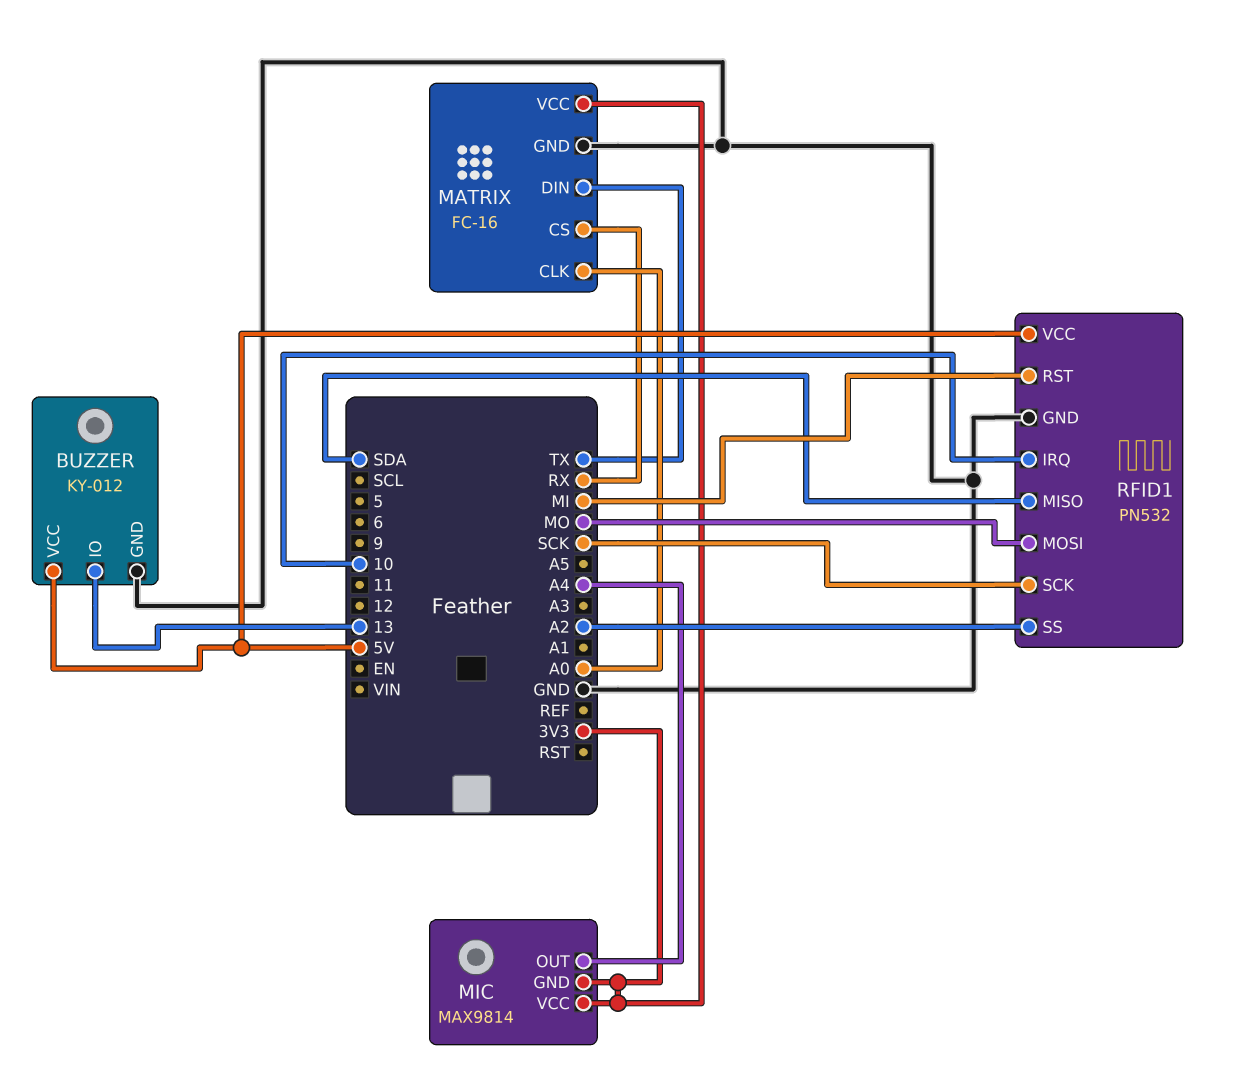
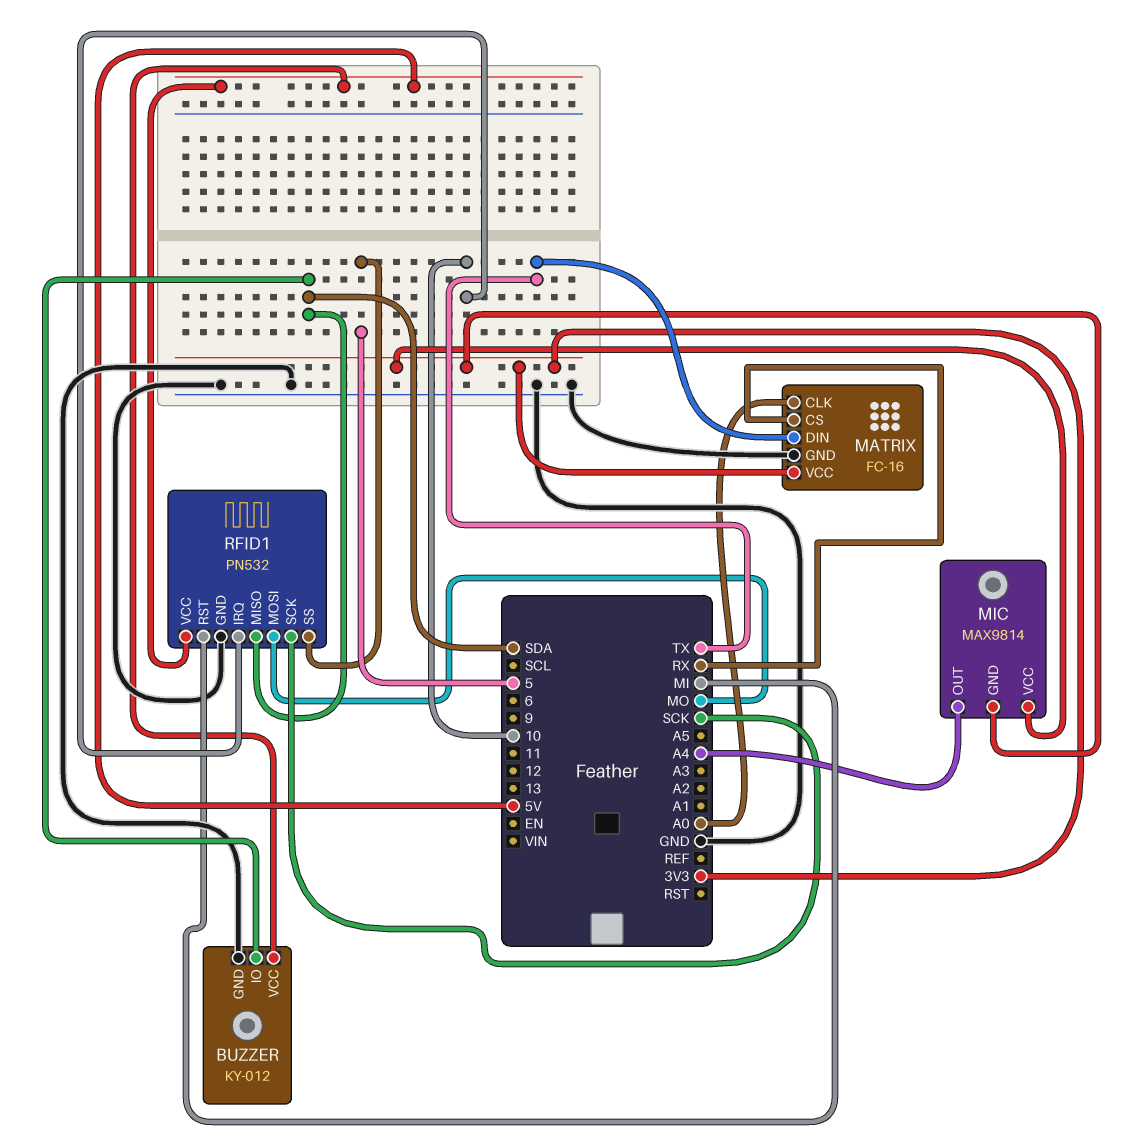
BUZZER pin IO: 13 -> SDA
RFID1 pin SS: A2 -> 5

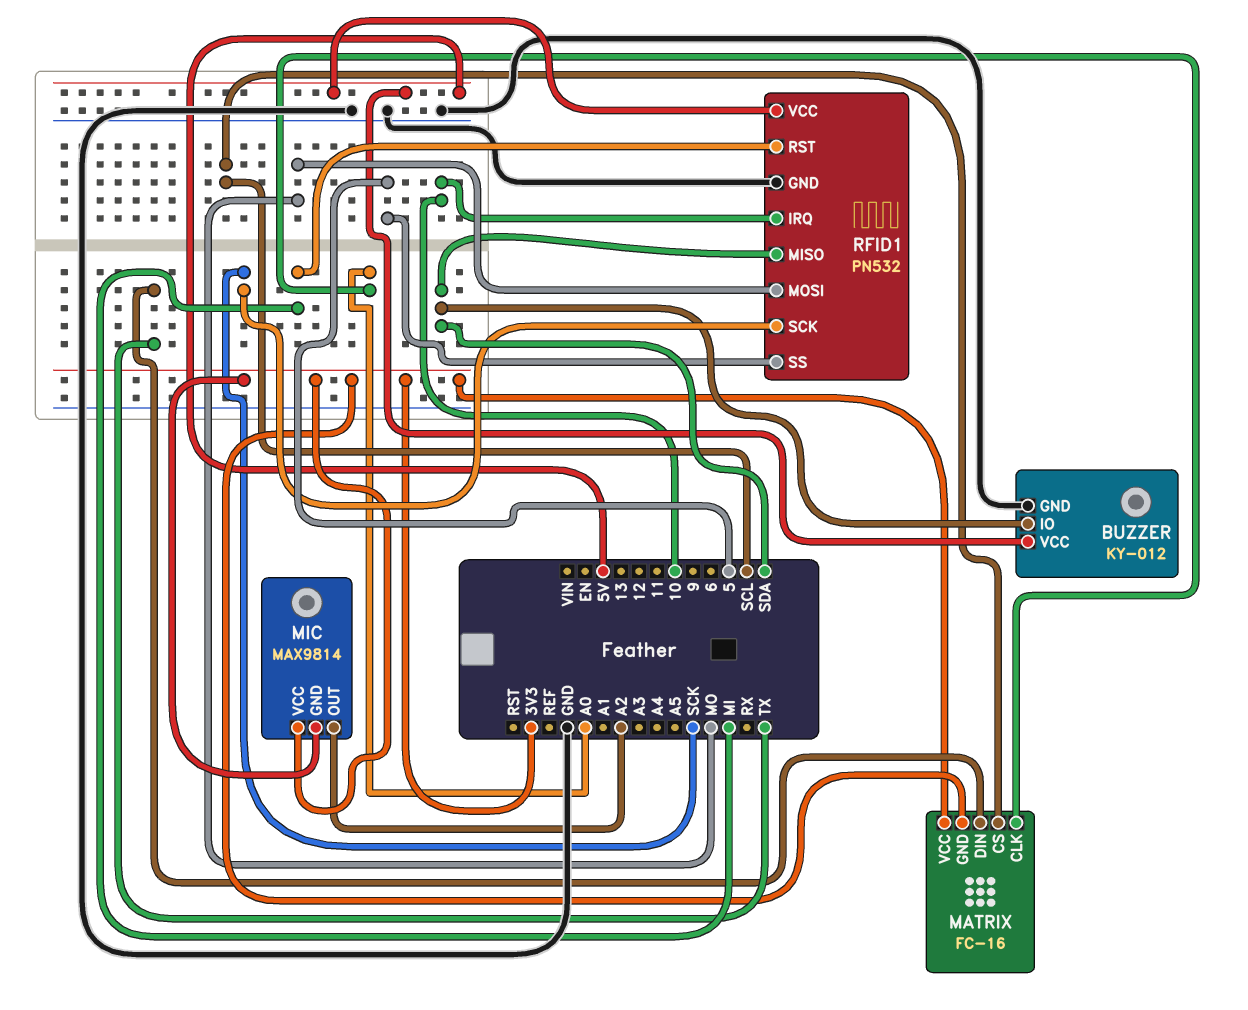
MATRIX pin CS: RX -> SCL
MATRIX pin GND: GND -> 3V3
MIC pin OUT: A4 -> A2

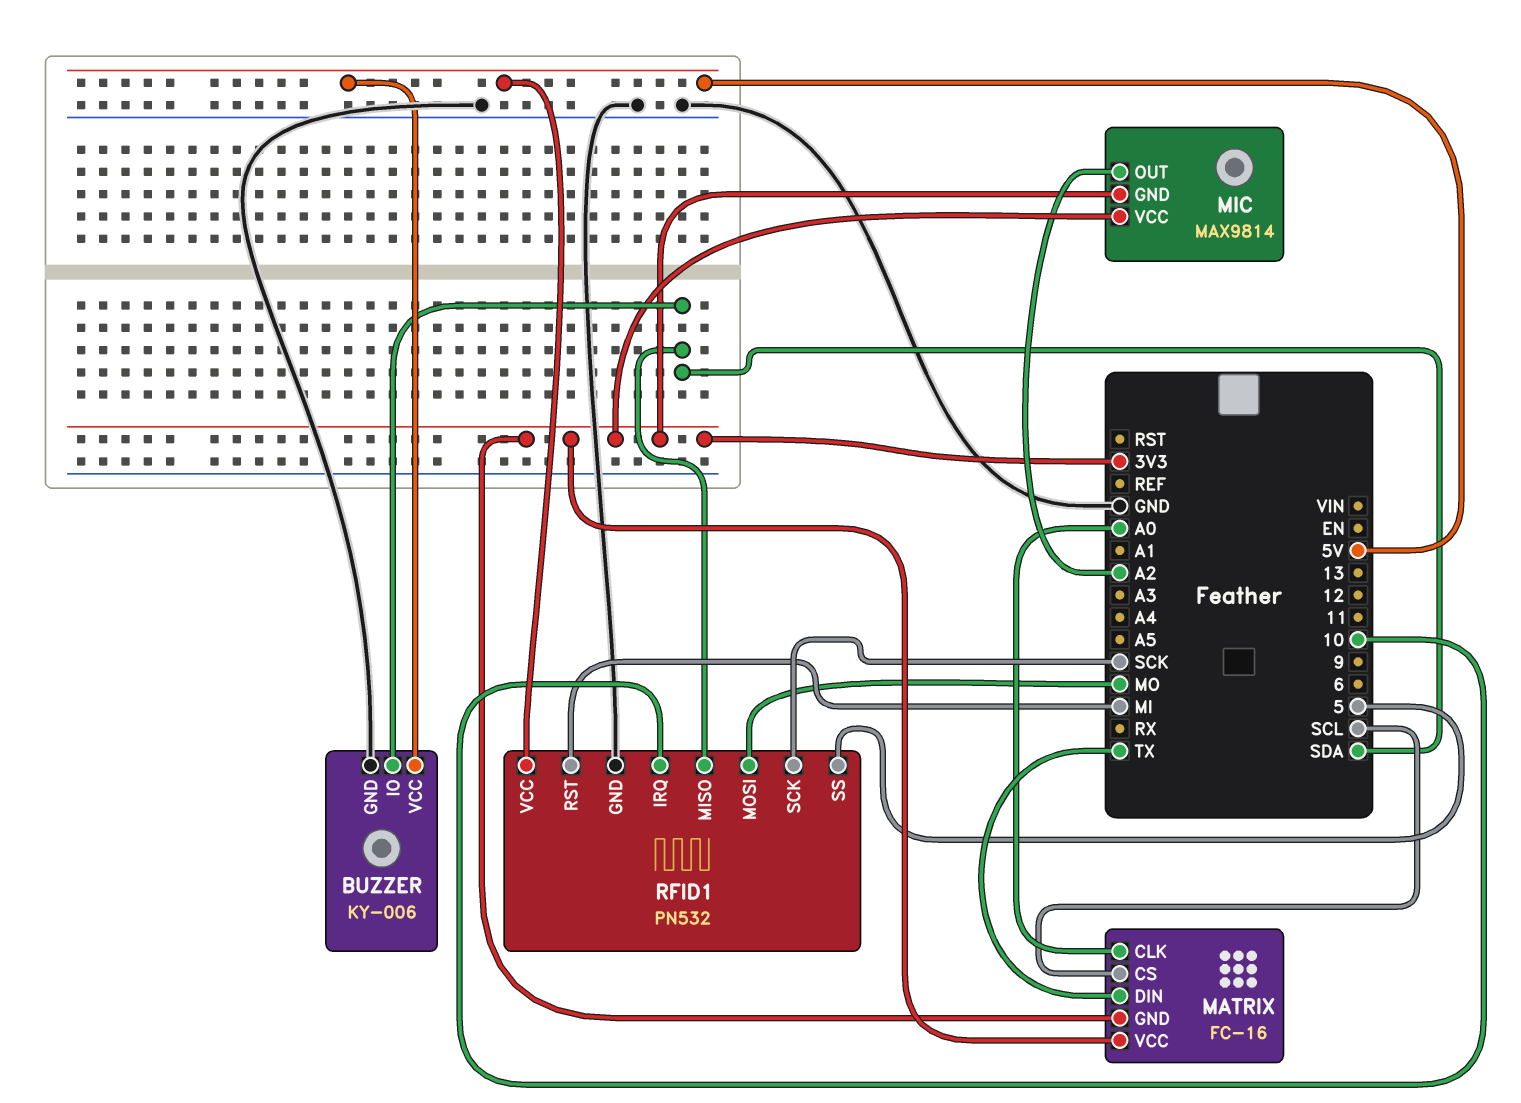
BUZZER: KY-012 -> KY-006

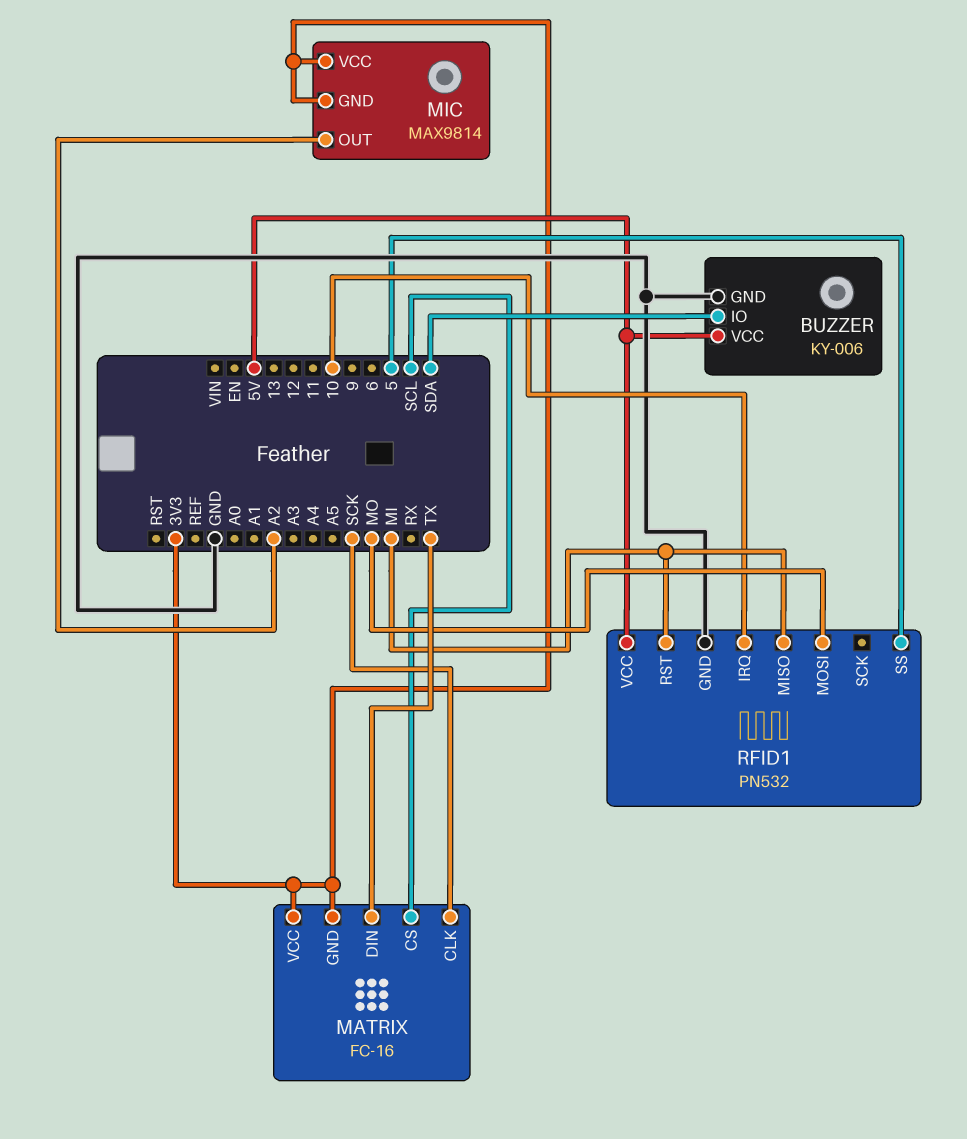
MATRIX pin CLK: A0 -> SCK
RFID1 pin MISO: SDA -> MI
RFID1 pin SCK: SCK -> none

